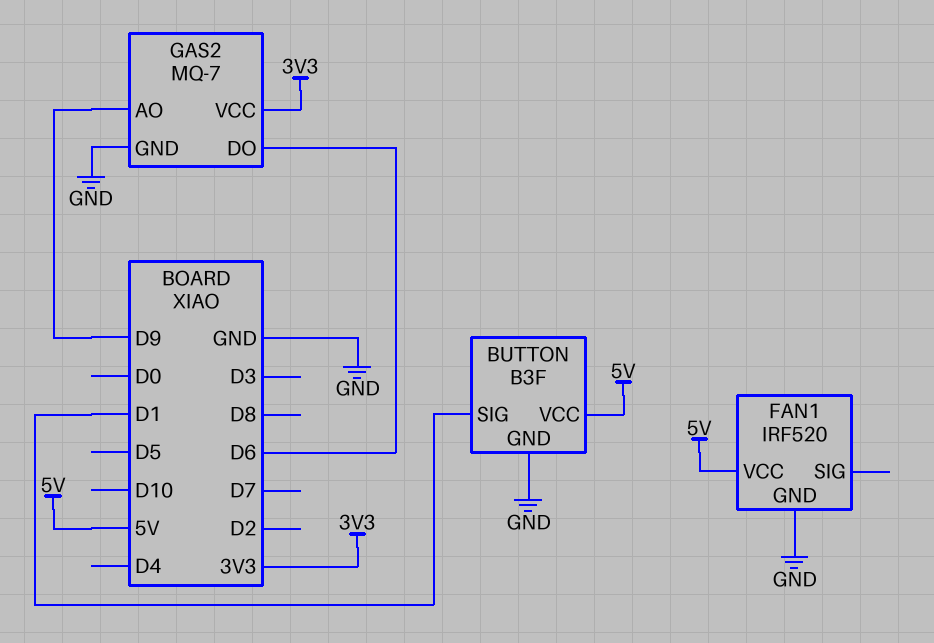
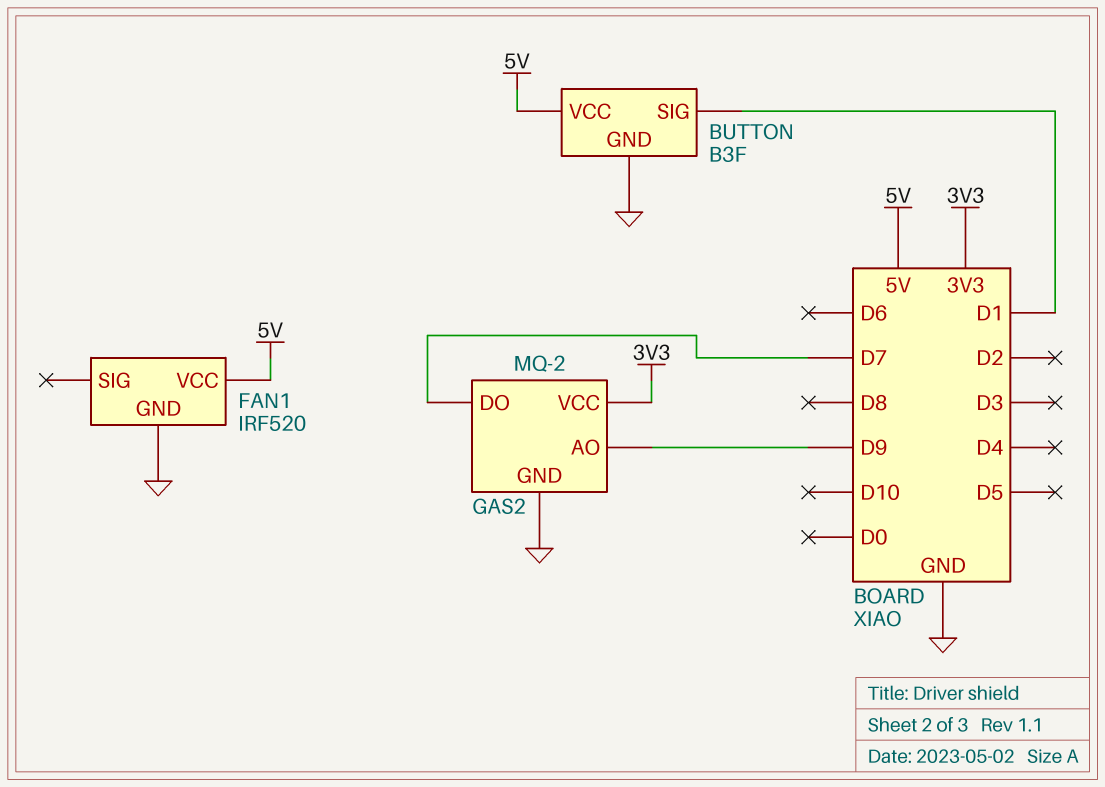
GAS2: MQ-7 -> MQ-2
GAS2 pin DO: D6 -> D7

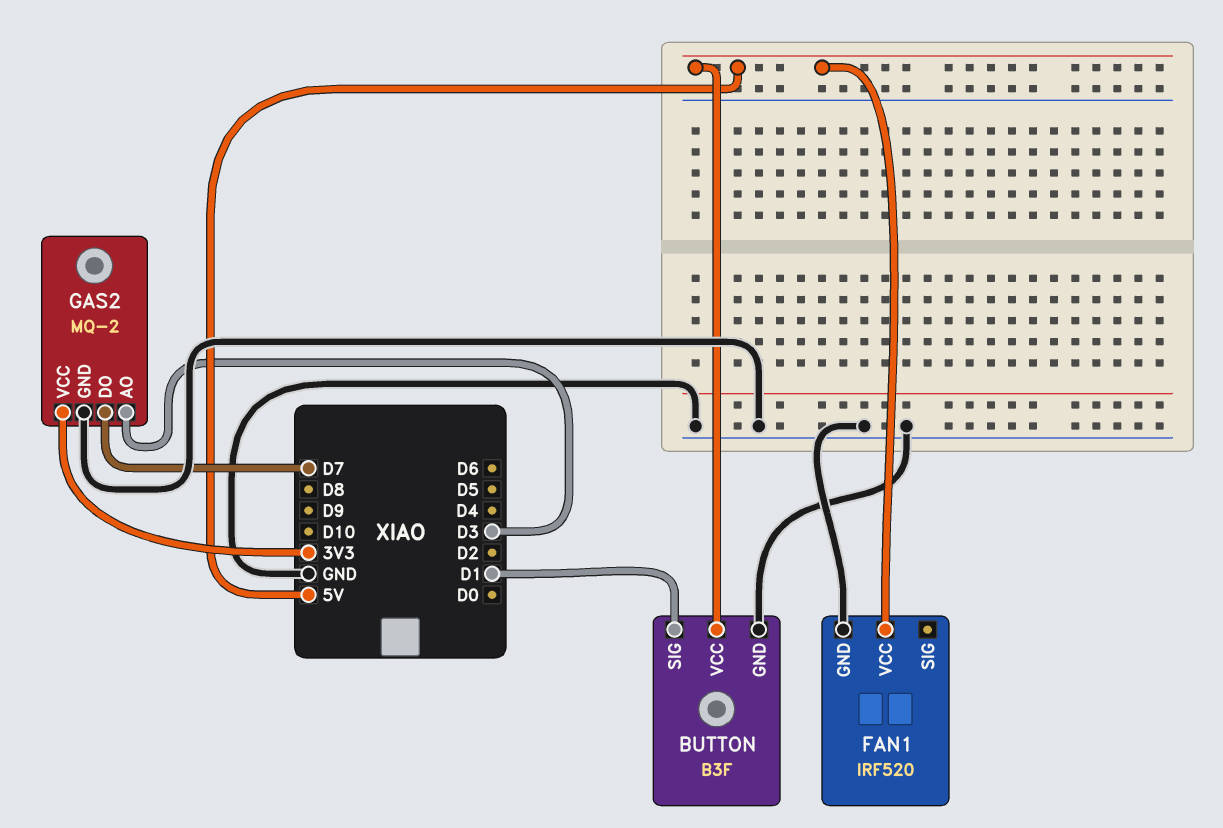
GAS2 pin AO: D9 -> D3

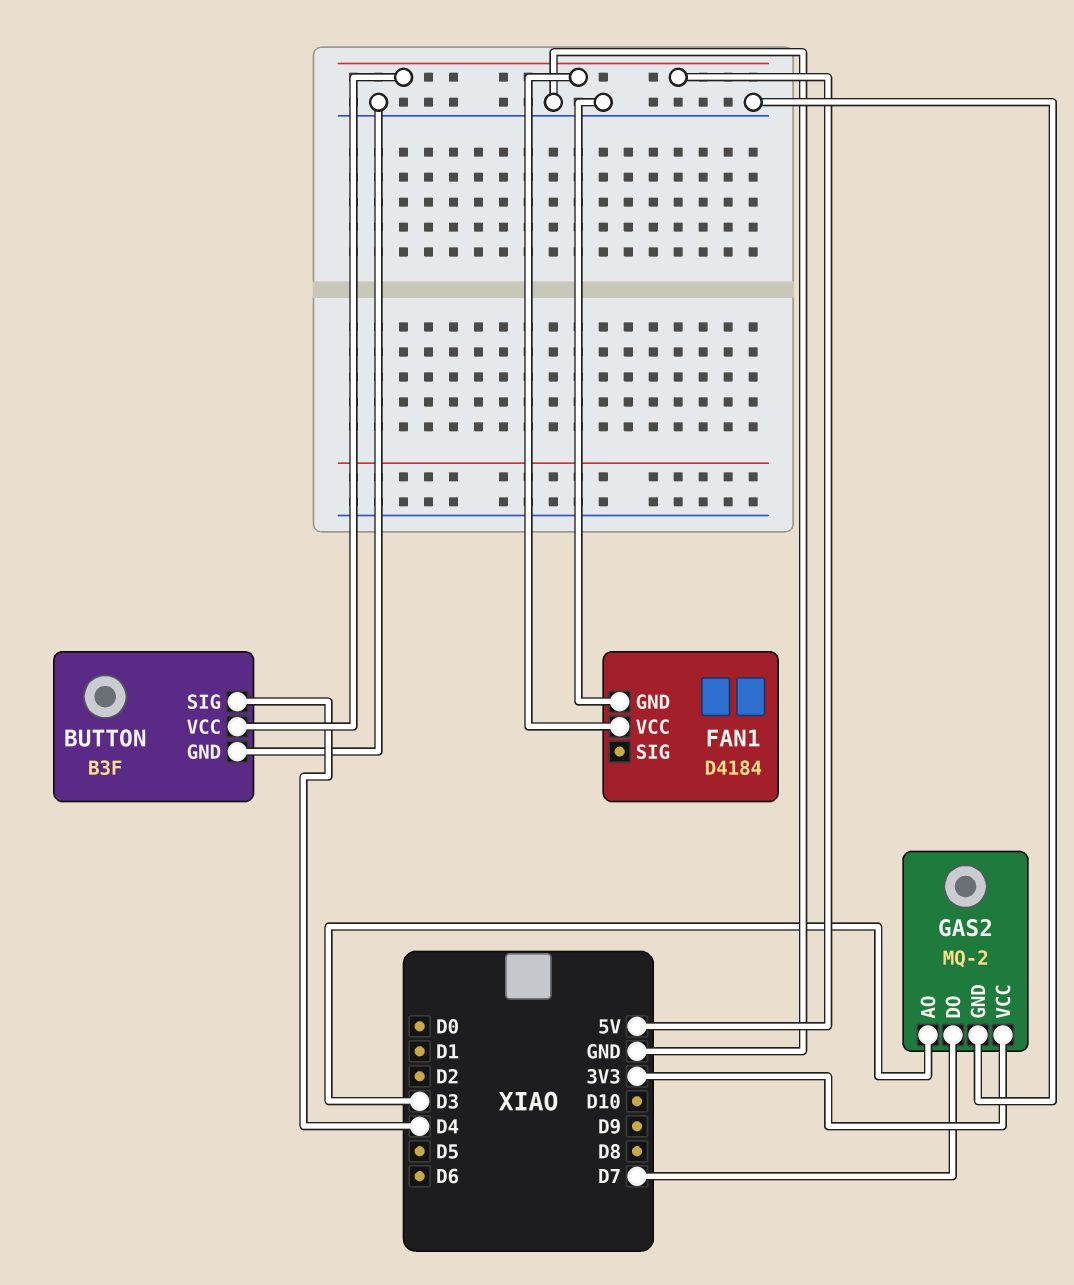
BUTTON pin SIG: D1 -> D4
FAN1: IRF520 -> D4184

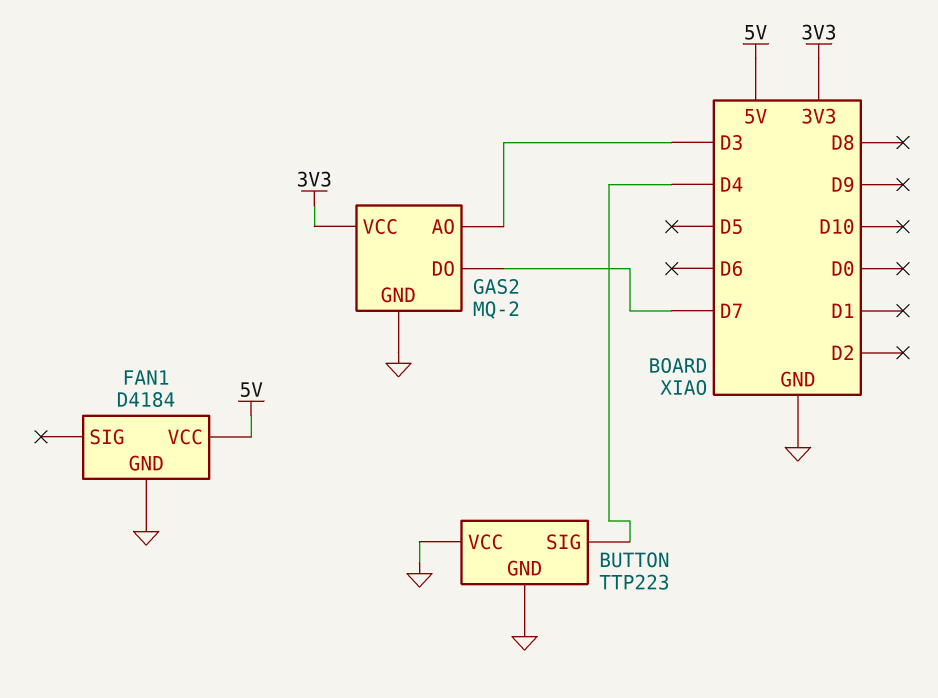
BUTTON: B3F -> TTP223
BUTTON pin VCC: 5V -> GND

